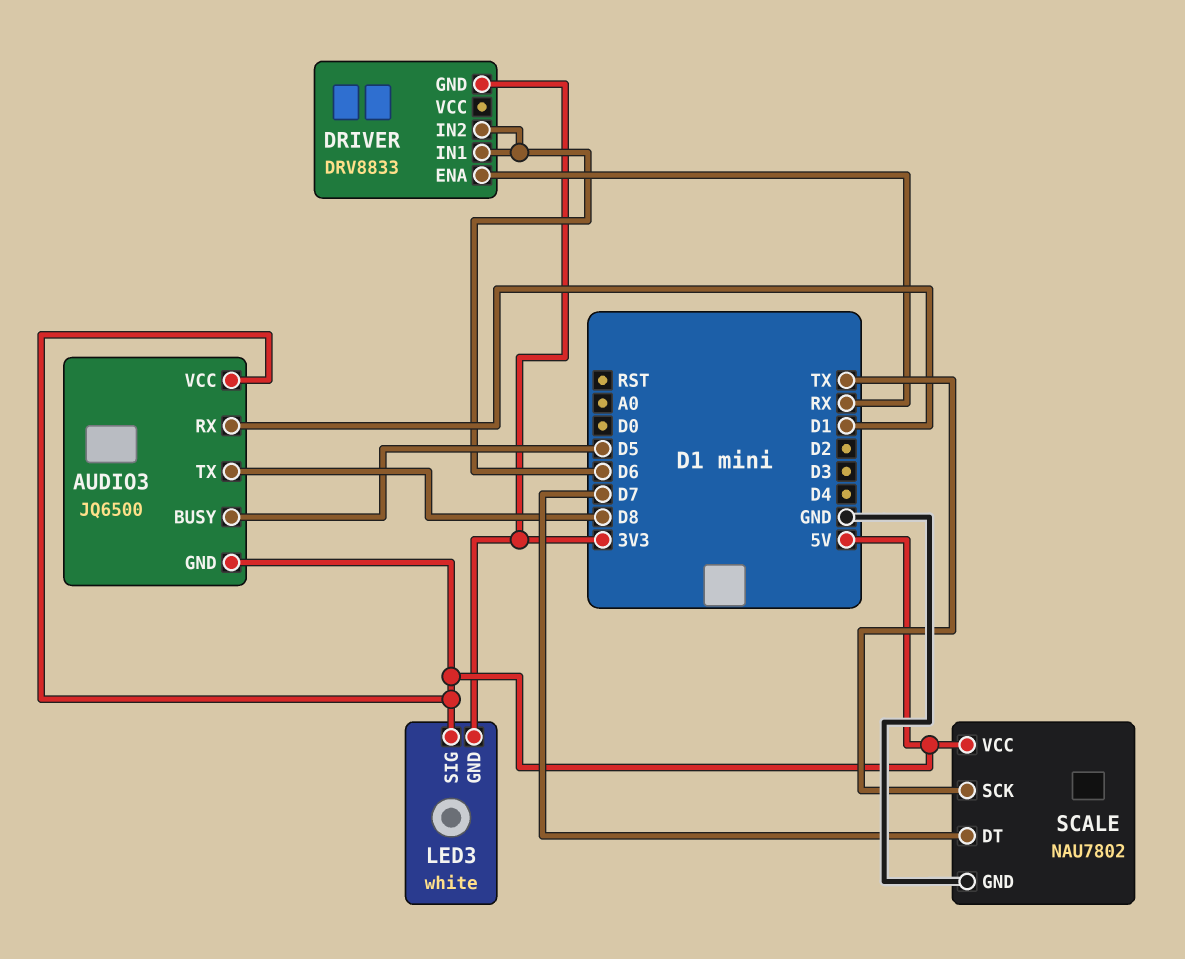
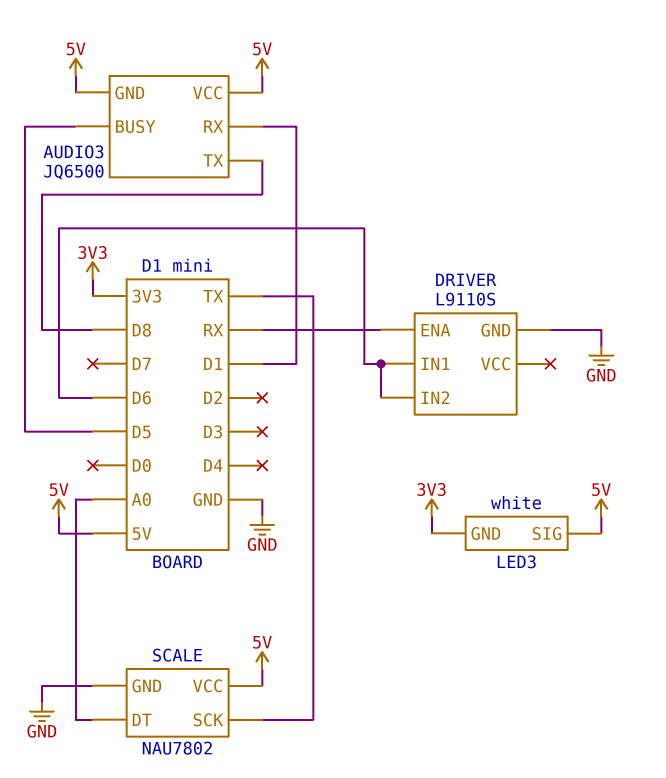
DRIVER: DRV8833 -> L9110S
DRIVER pin GND: 3V3 -> GND
SCALE pin DT: D7 -> A0

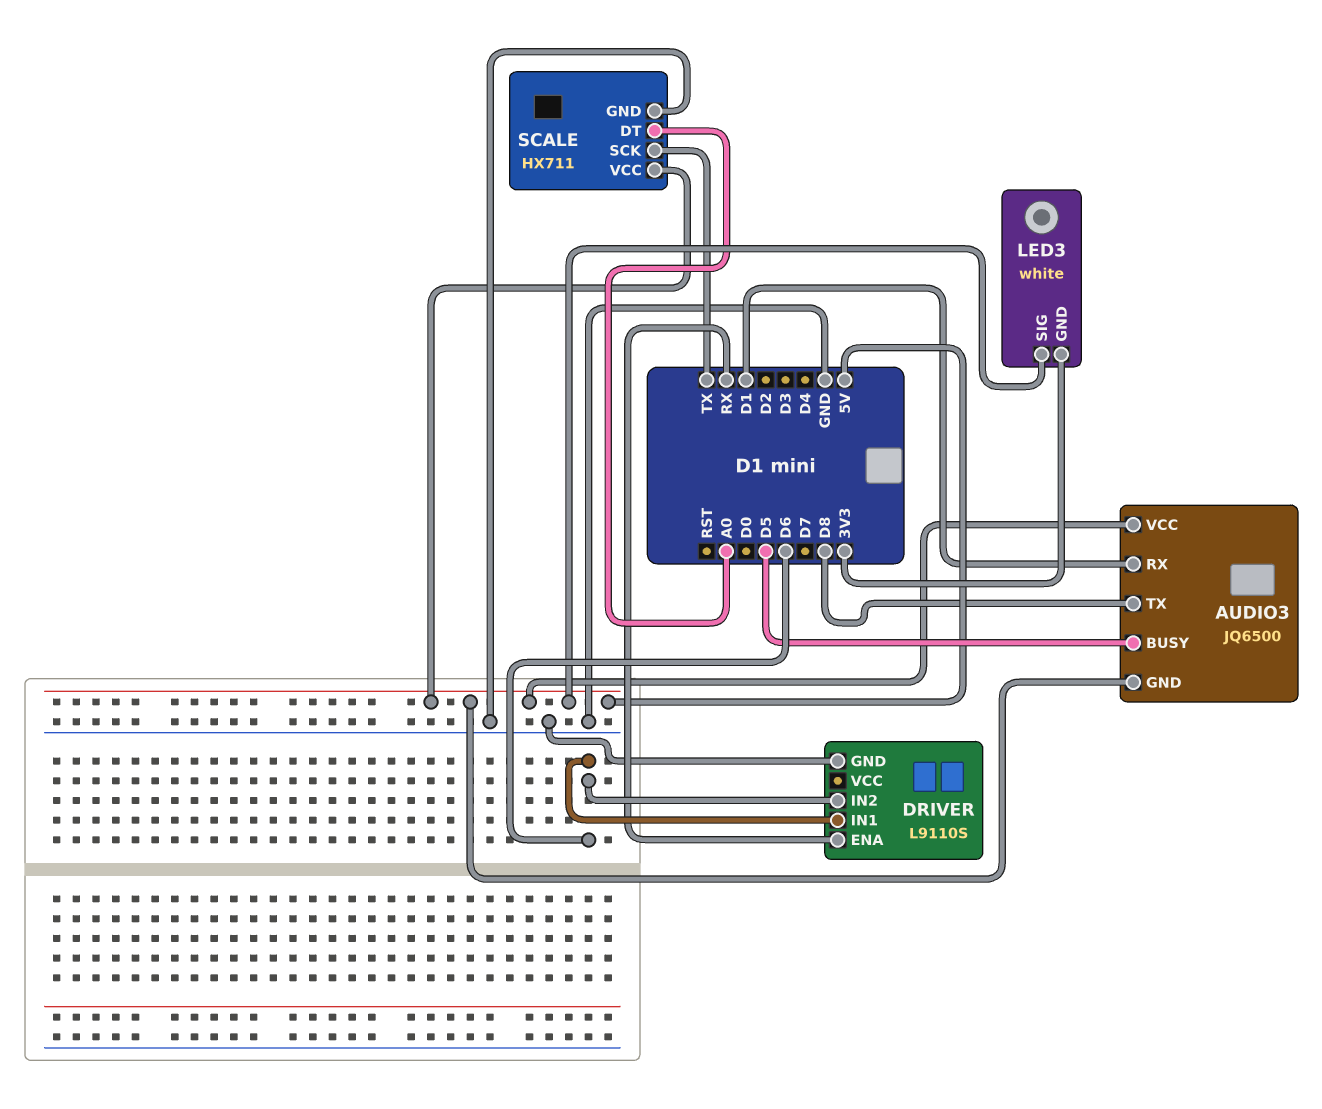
SCALE: NAU7802 -> HX711

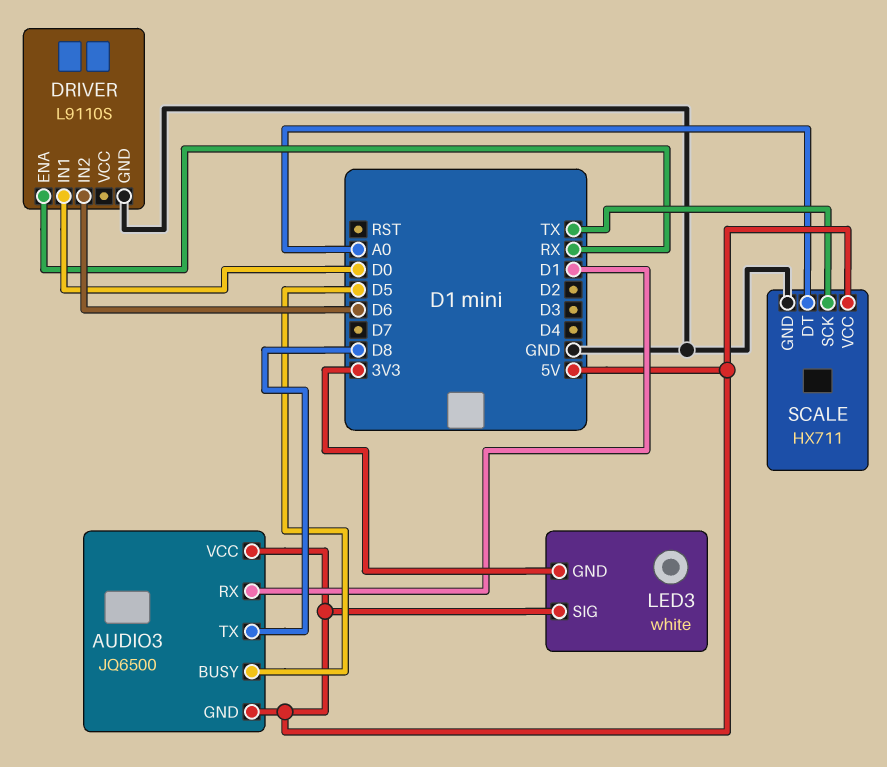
DRIVER pin IN1: D6 -> D0

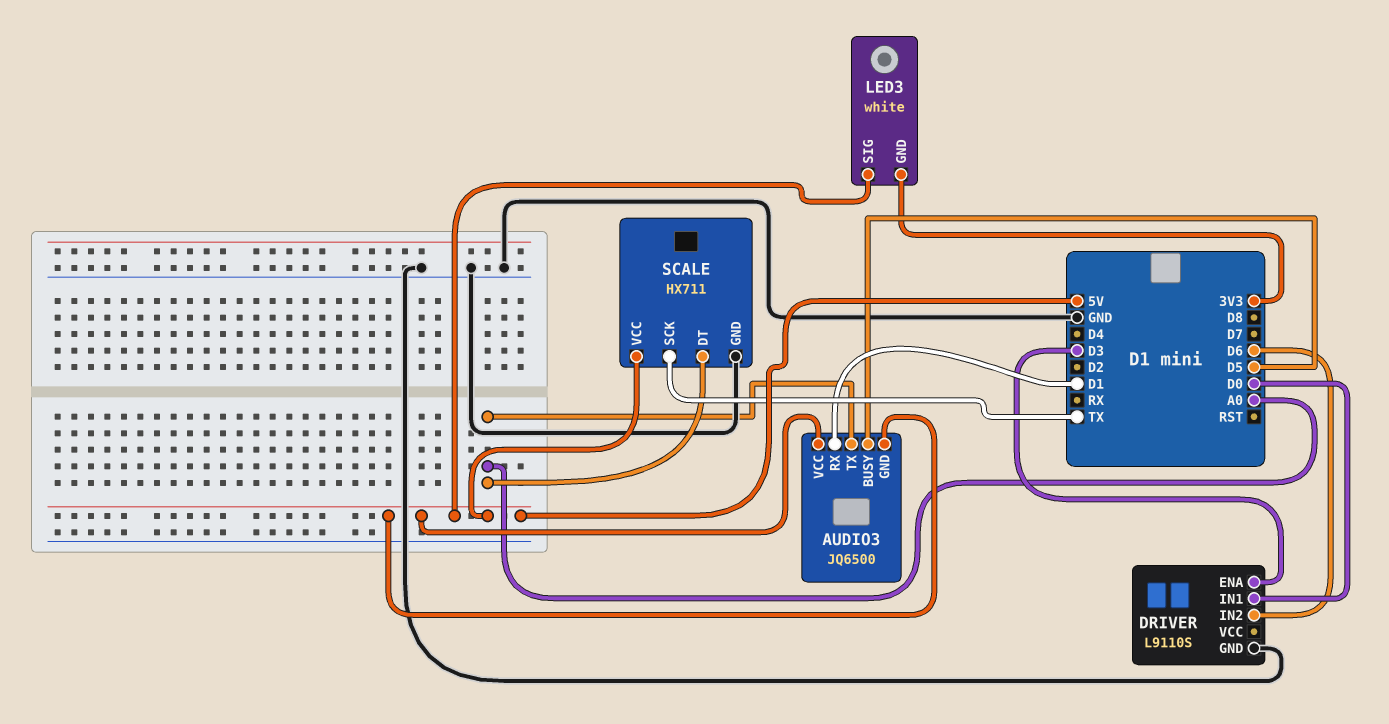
AUDIO3 pin TX: D8 -> A0
DRIVER pin ENA: RX -> D3

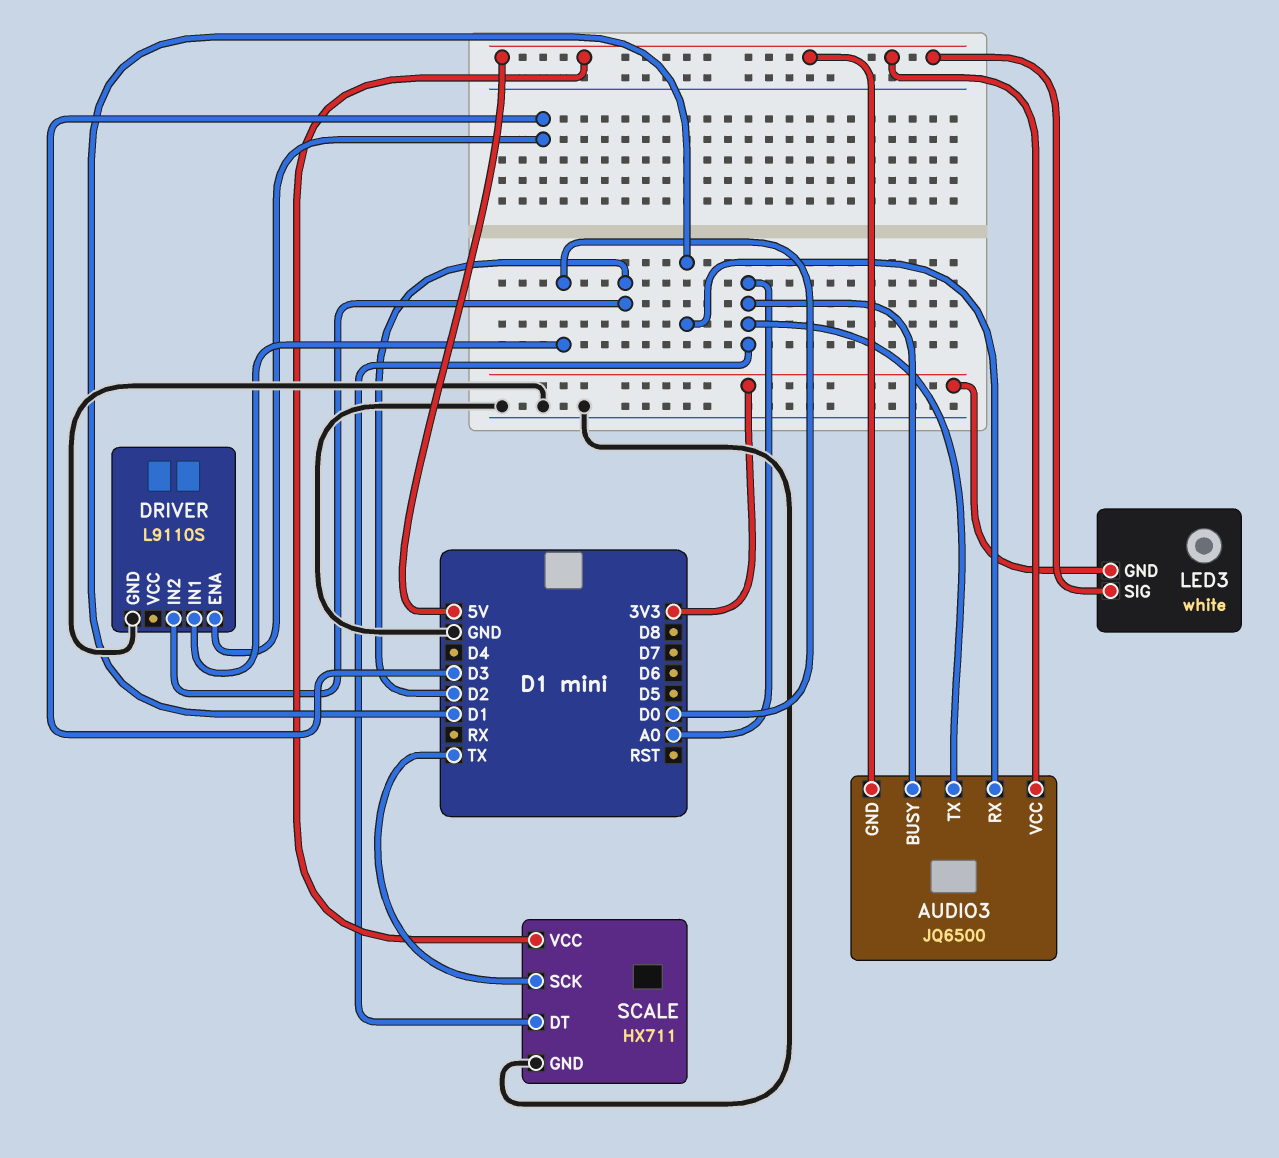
AUDIO3 pin BUSY: D5 -> A0
DRIVER pin IN2: D6 -> D2

